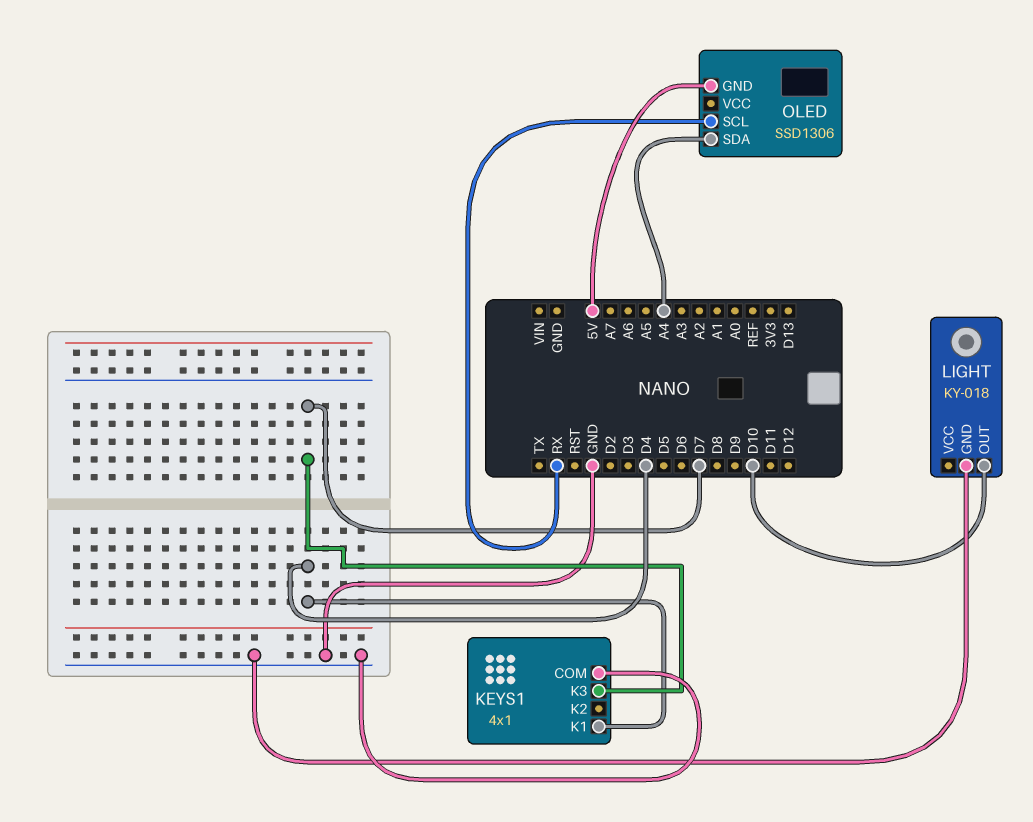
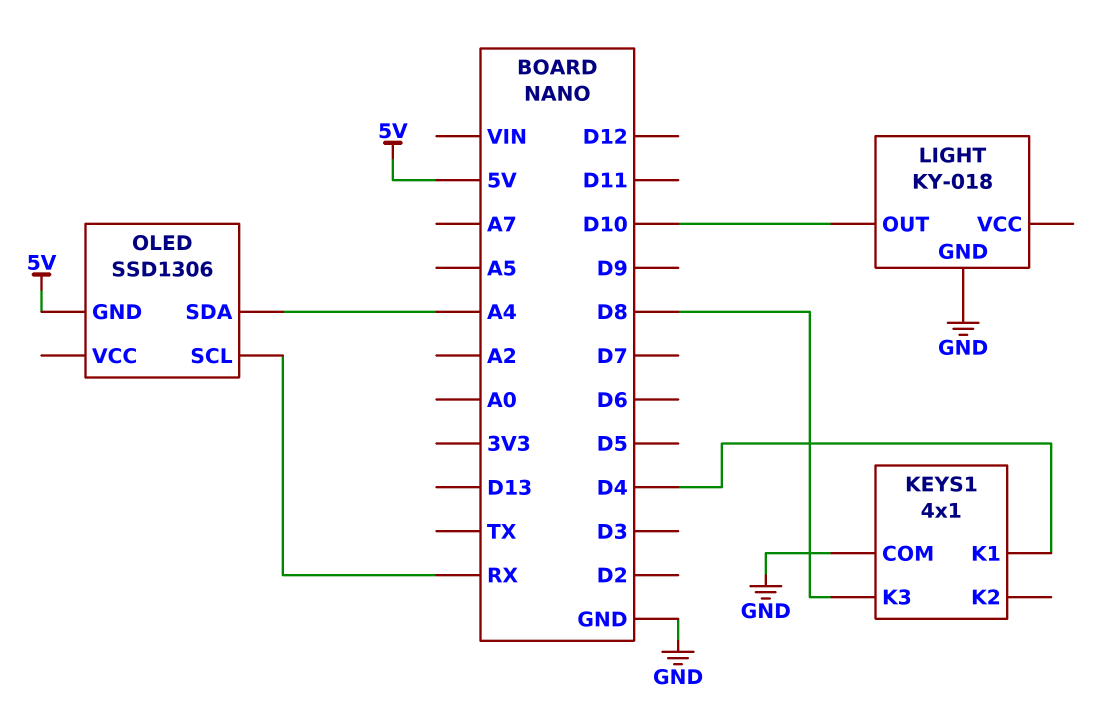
KEYS1 pin K3: D7 -> D8

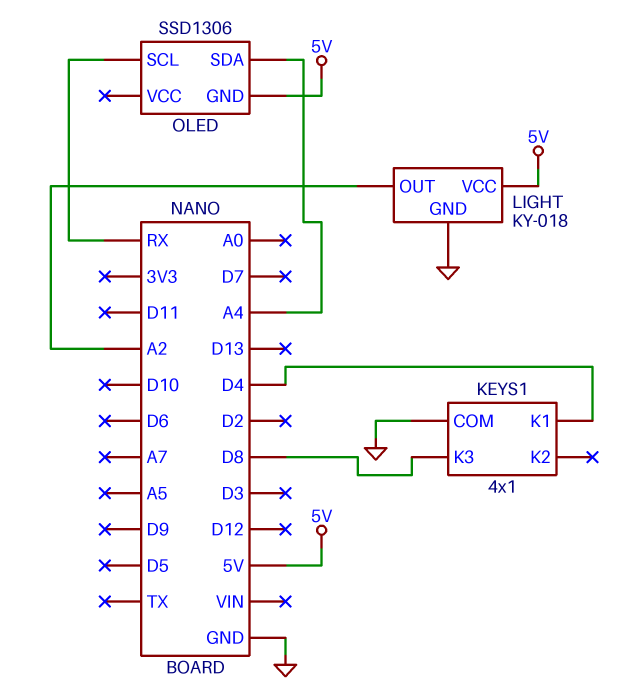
LIGHT pin OUT: D10 -> A2
LIGHT pin VCC: none -> 5V

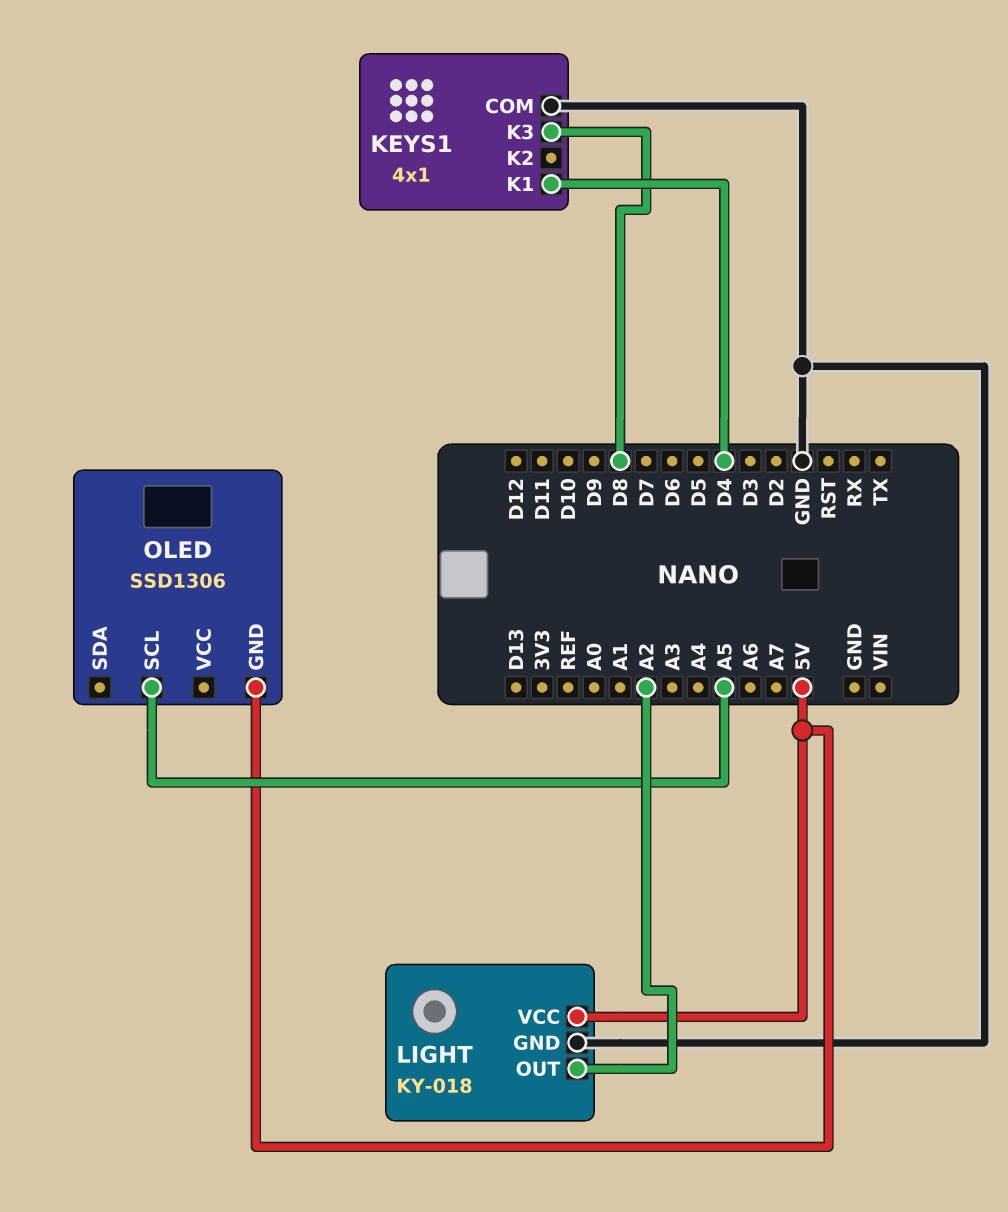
OLED pin SCL: RX -> A5
OLED pin SDA: A4 -> none

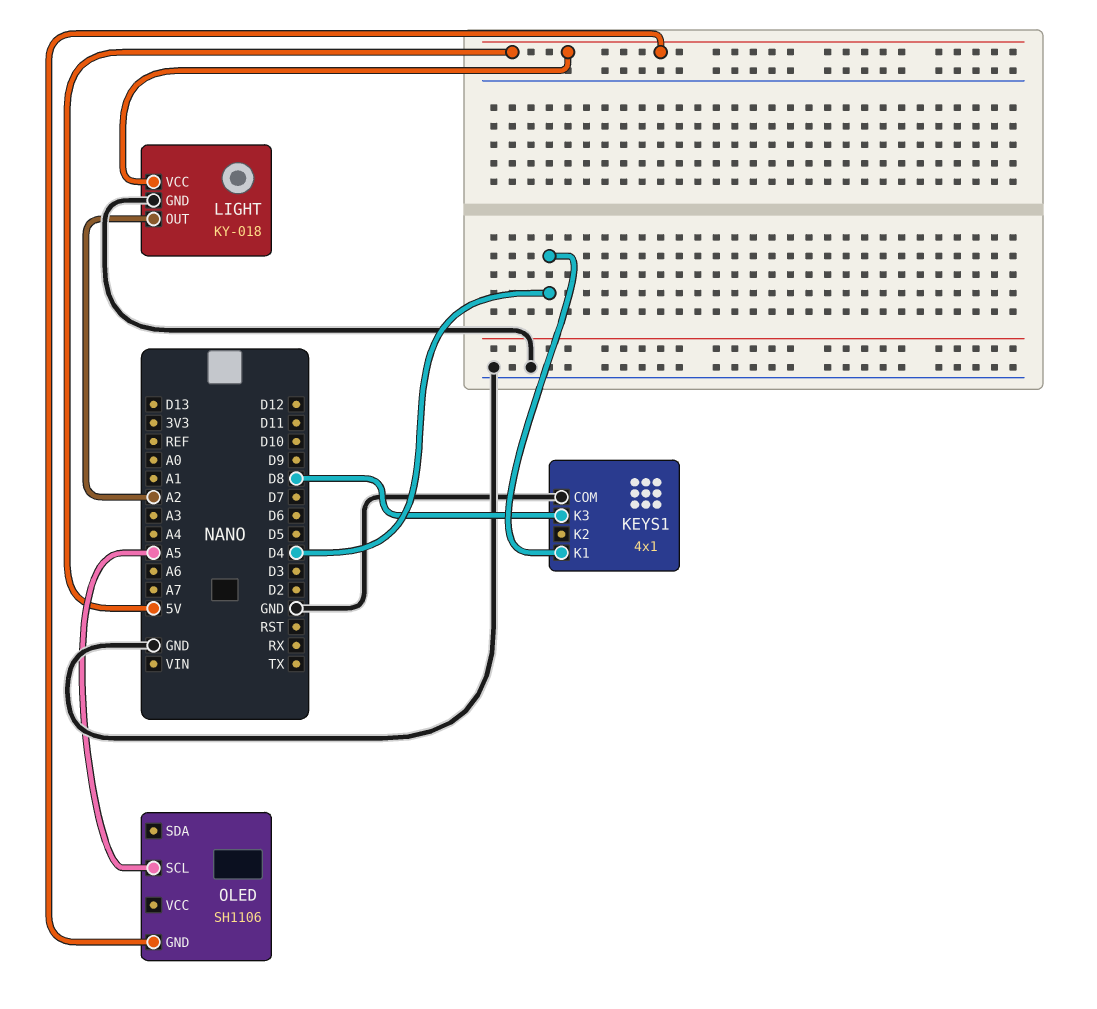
OLED: SSD1306 -> SH1106

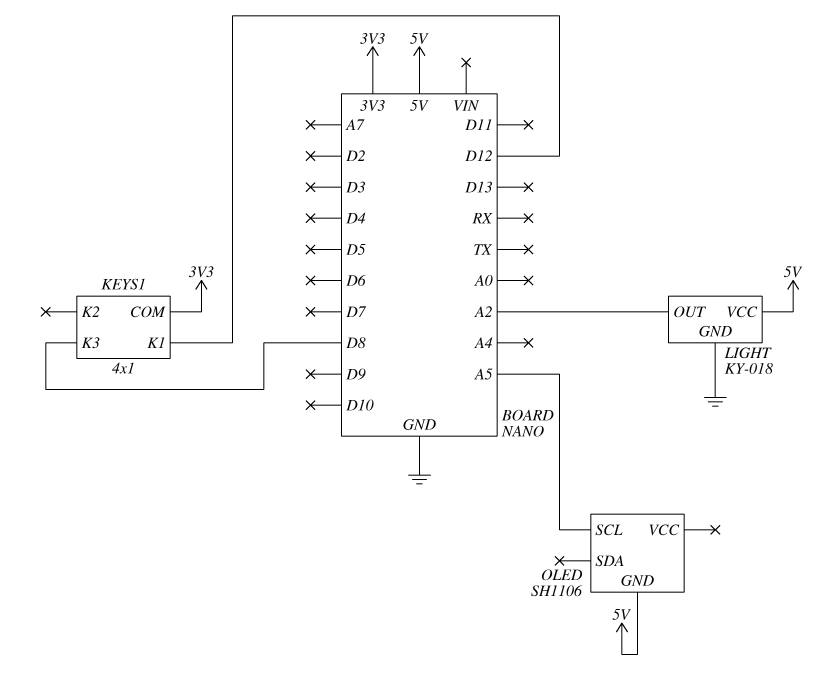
KEYS1 pin COM: GND -> 3V3
KEYS1 pin K1: D4 -> D12

